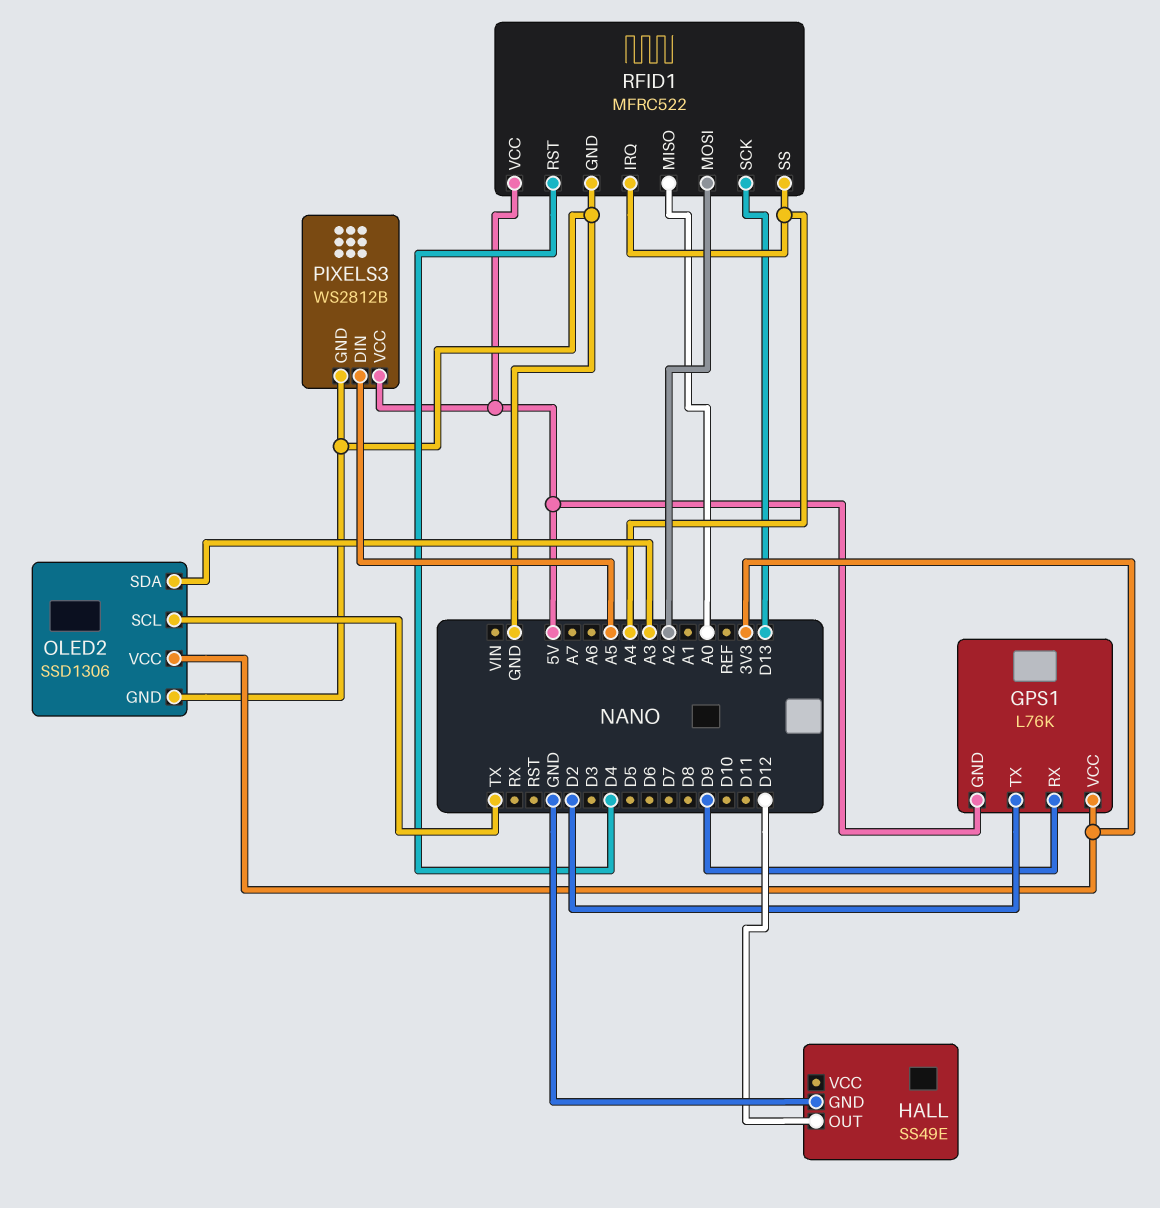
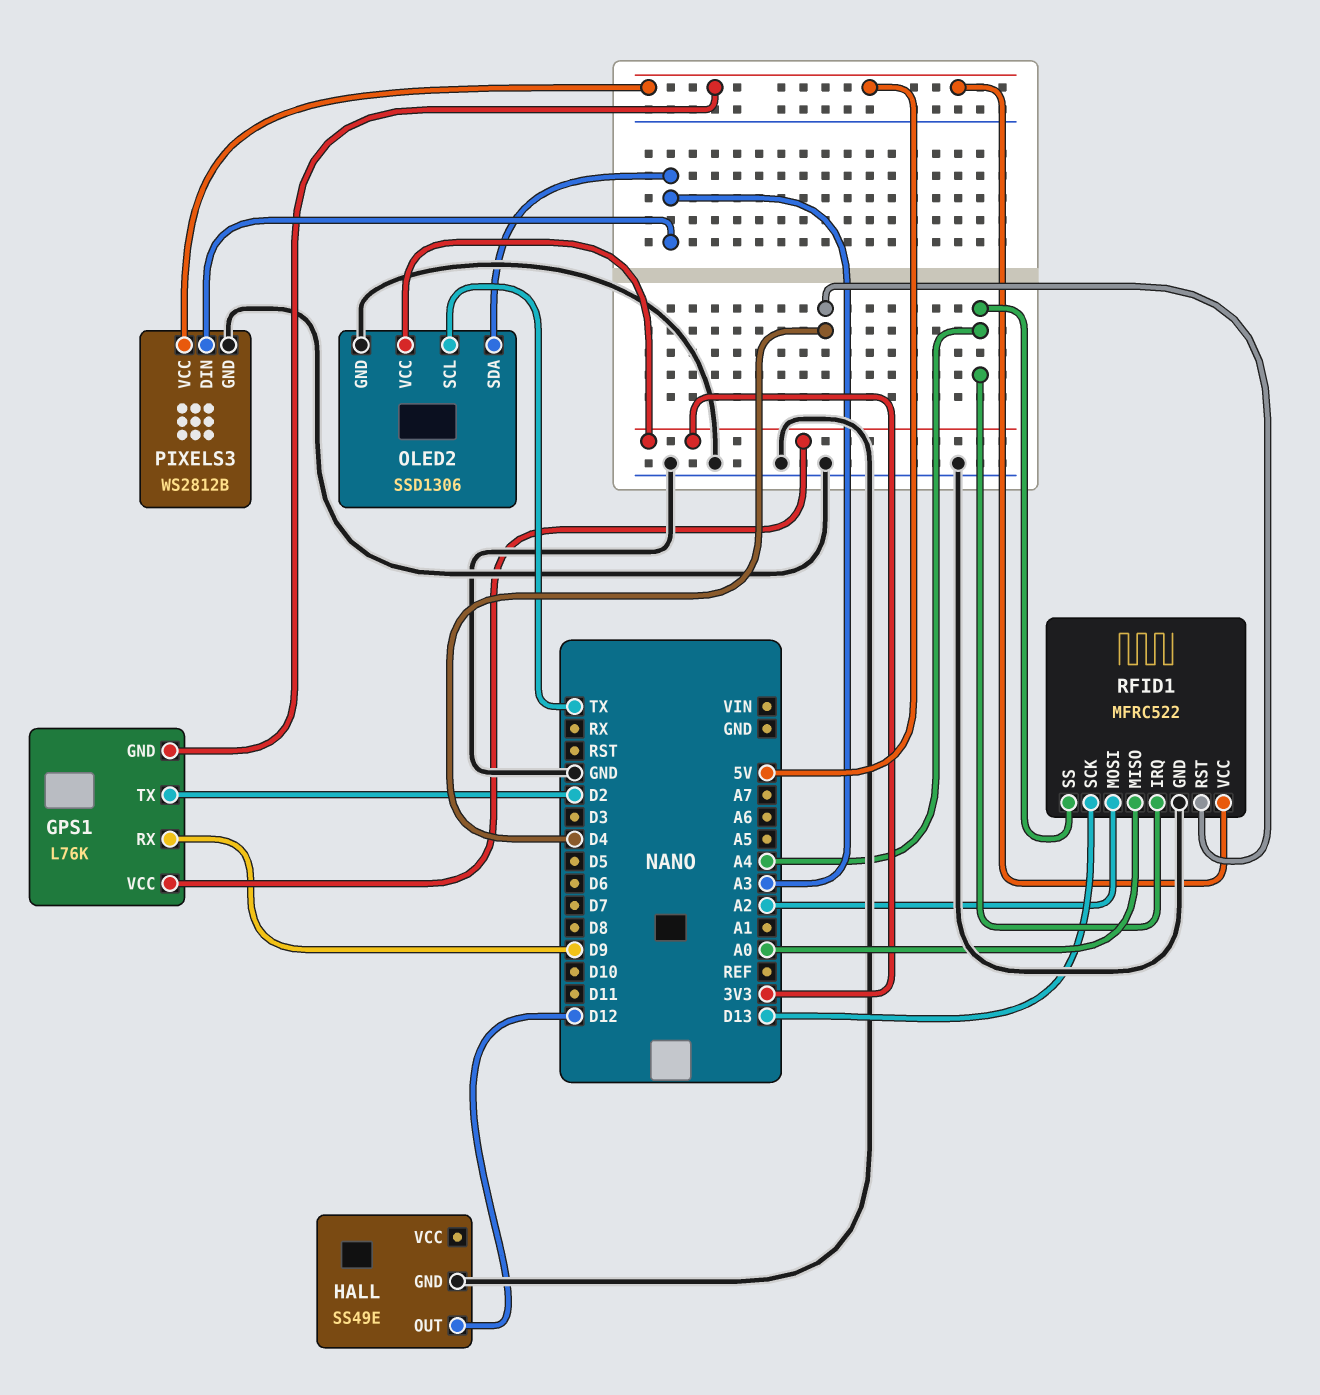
PIXELS3 pin DIN: A5 -> A3

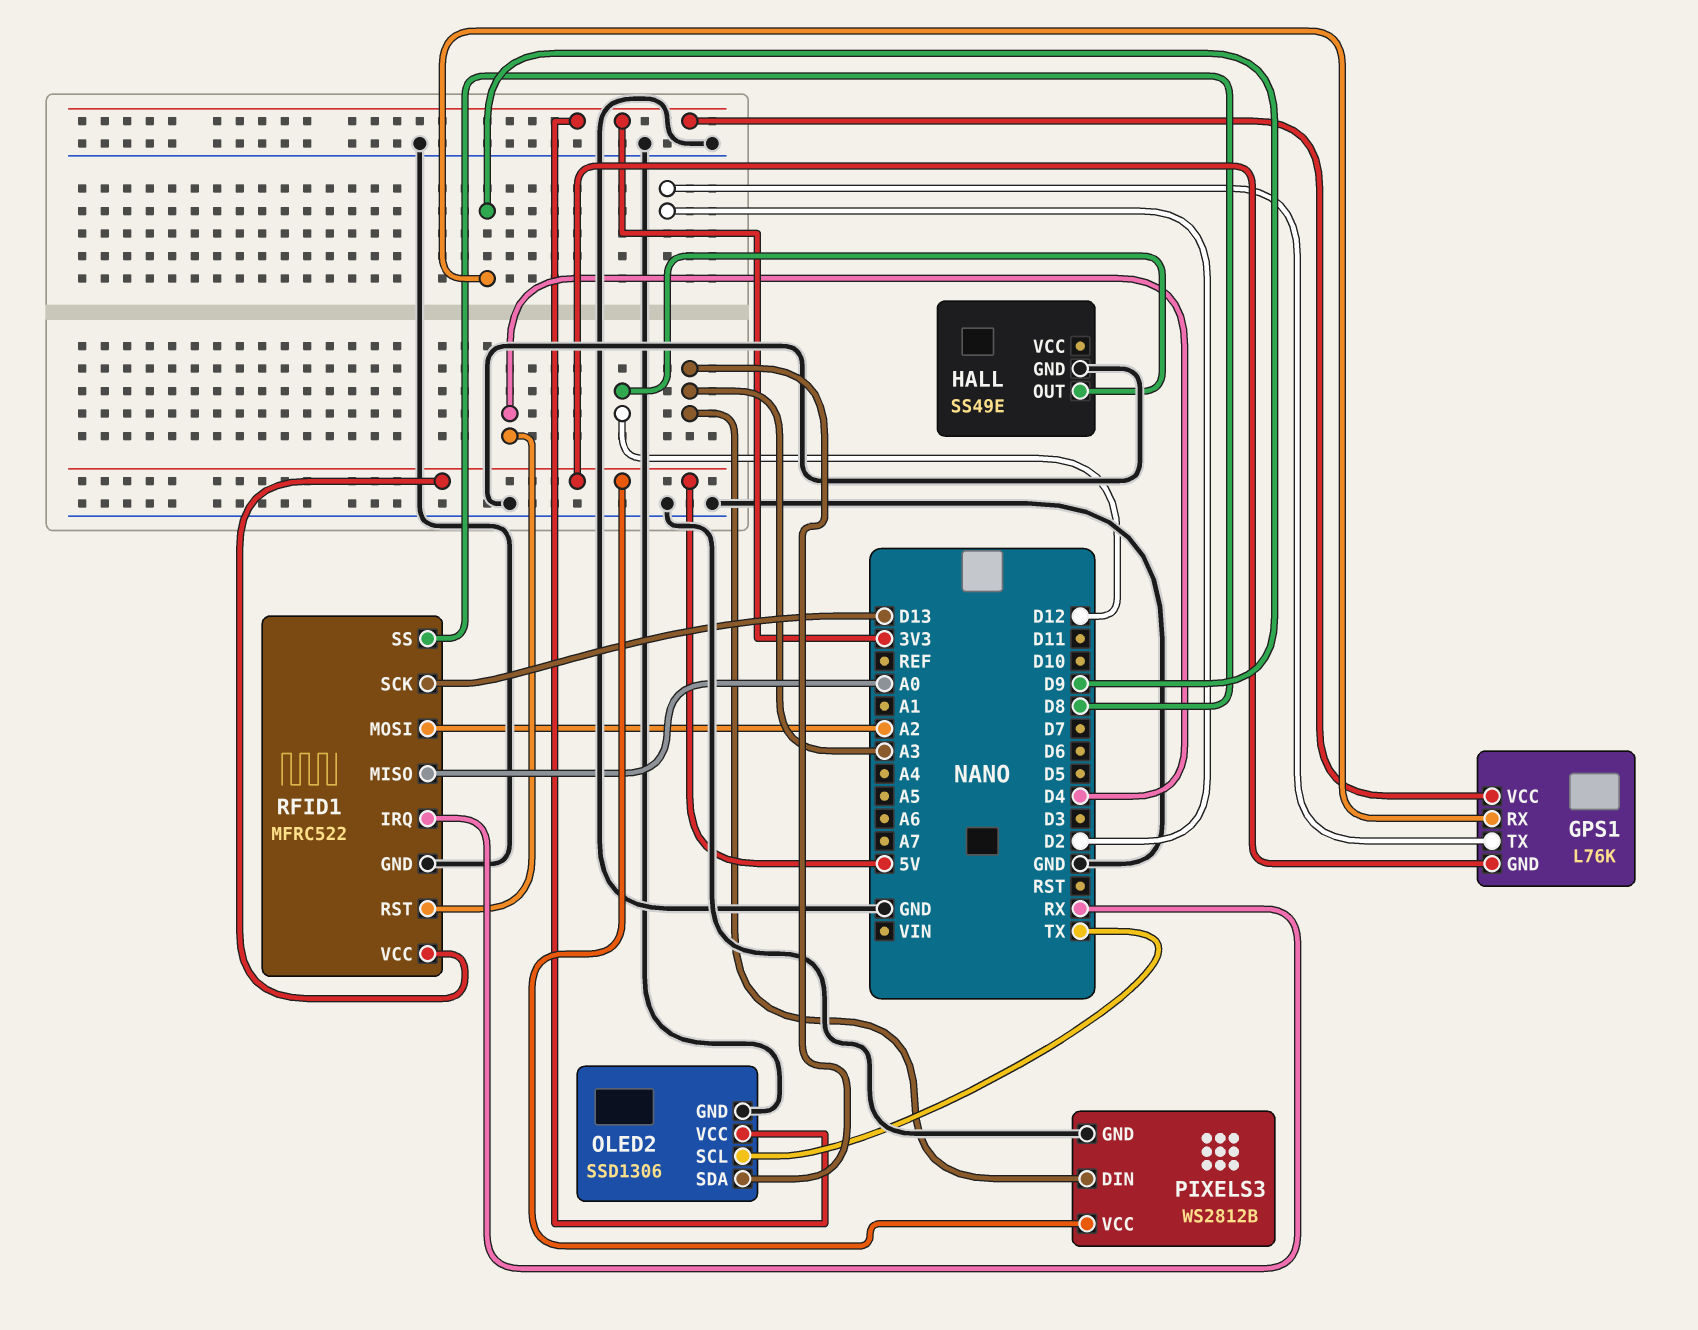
RFID1 pin IRQ: A4 -> RX
RFID1 pin SS: A4 -> D8

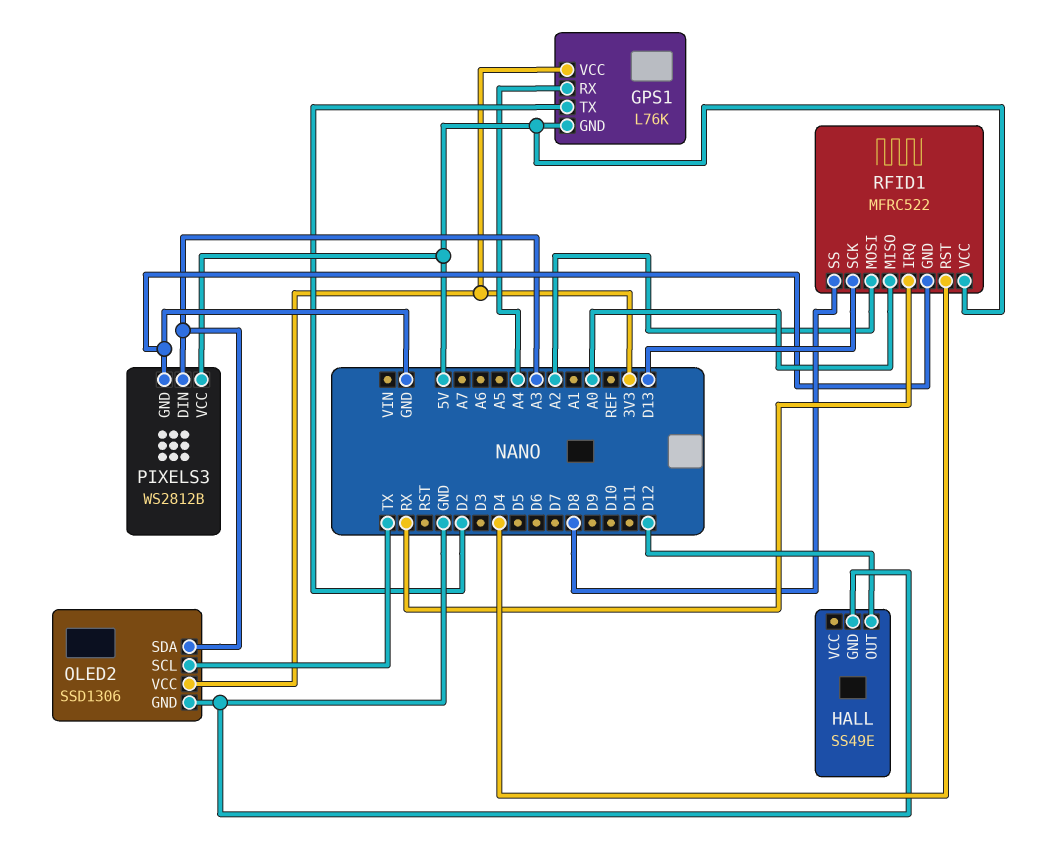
GPS1 pin RX: D9 -> A4

